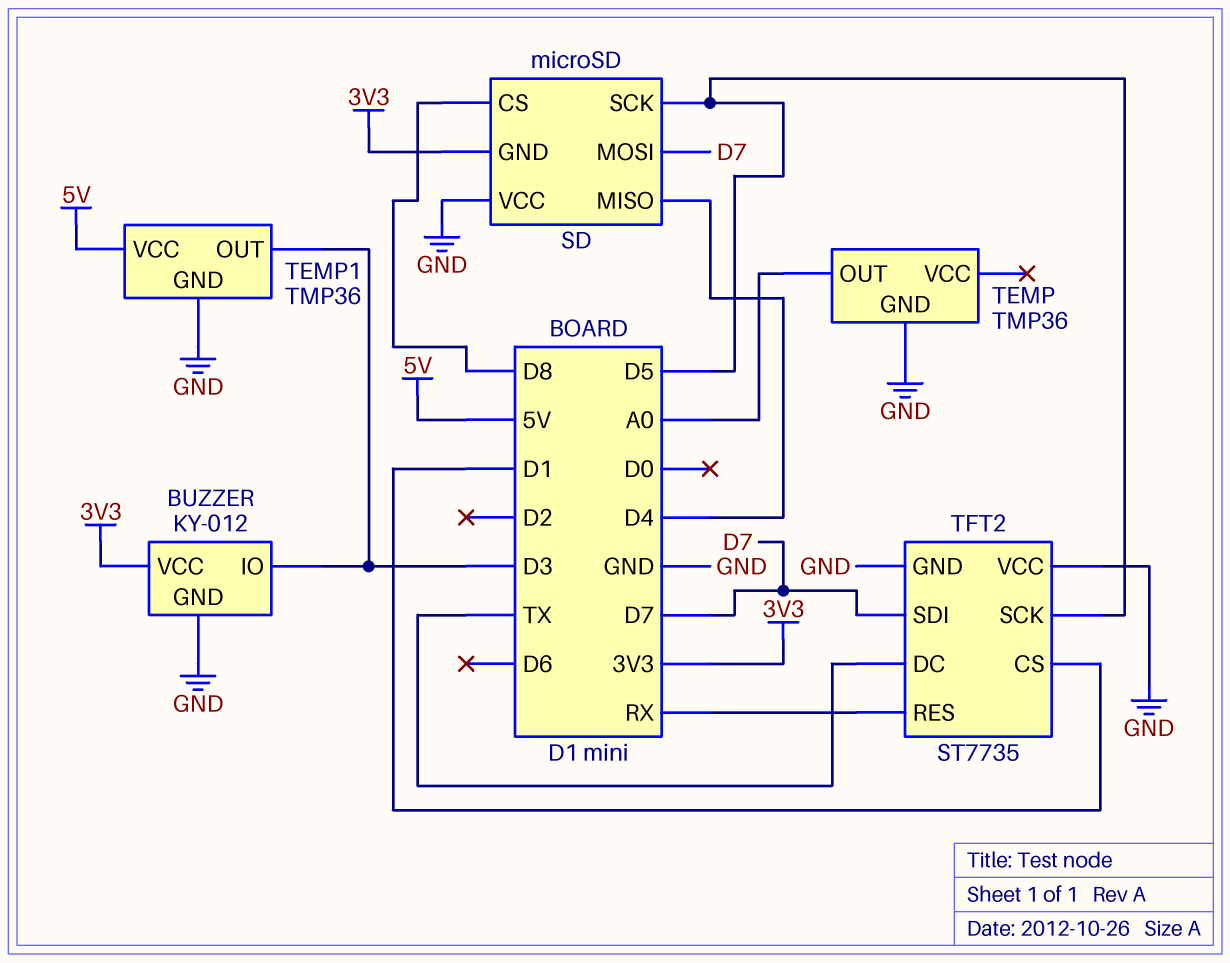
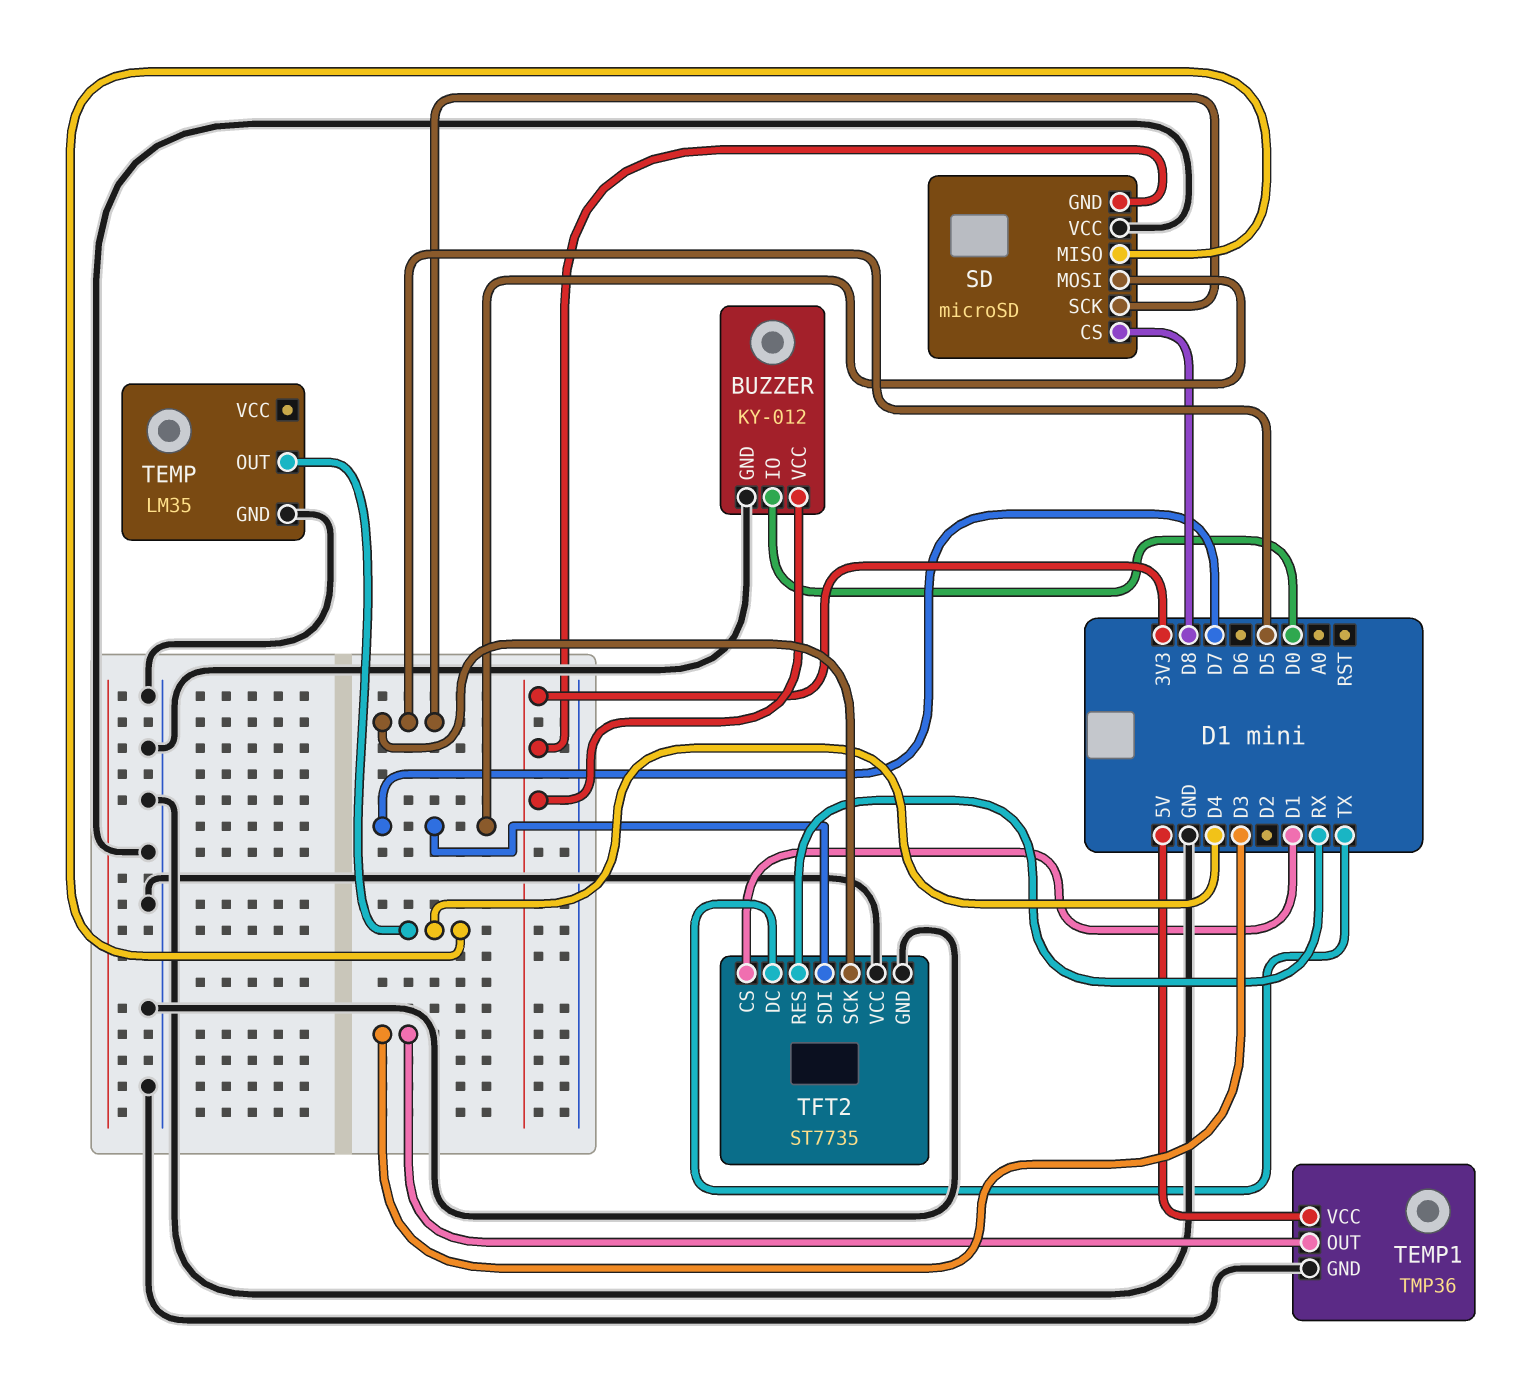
BUZZER pin IO: D3 -> D0
TEMP: TMP36 -> LM35
TEMP pin OUT: A0 -> D4

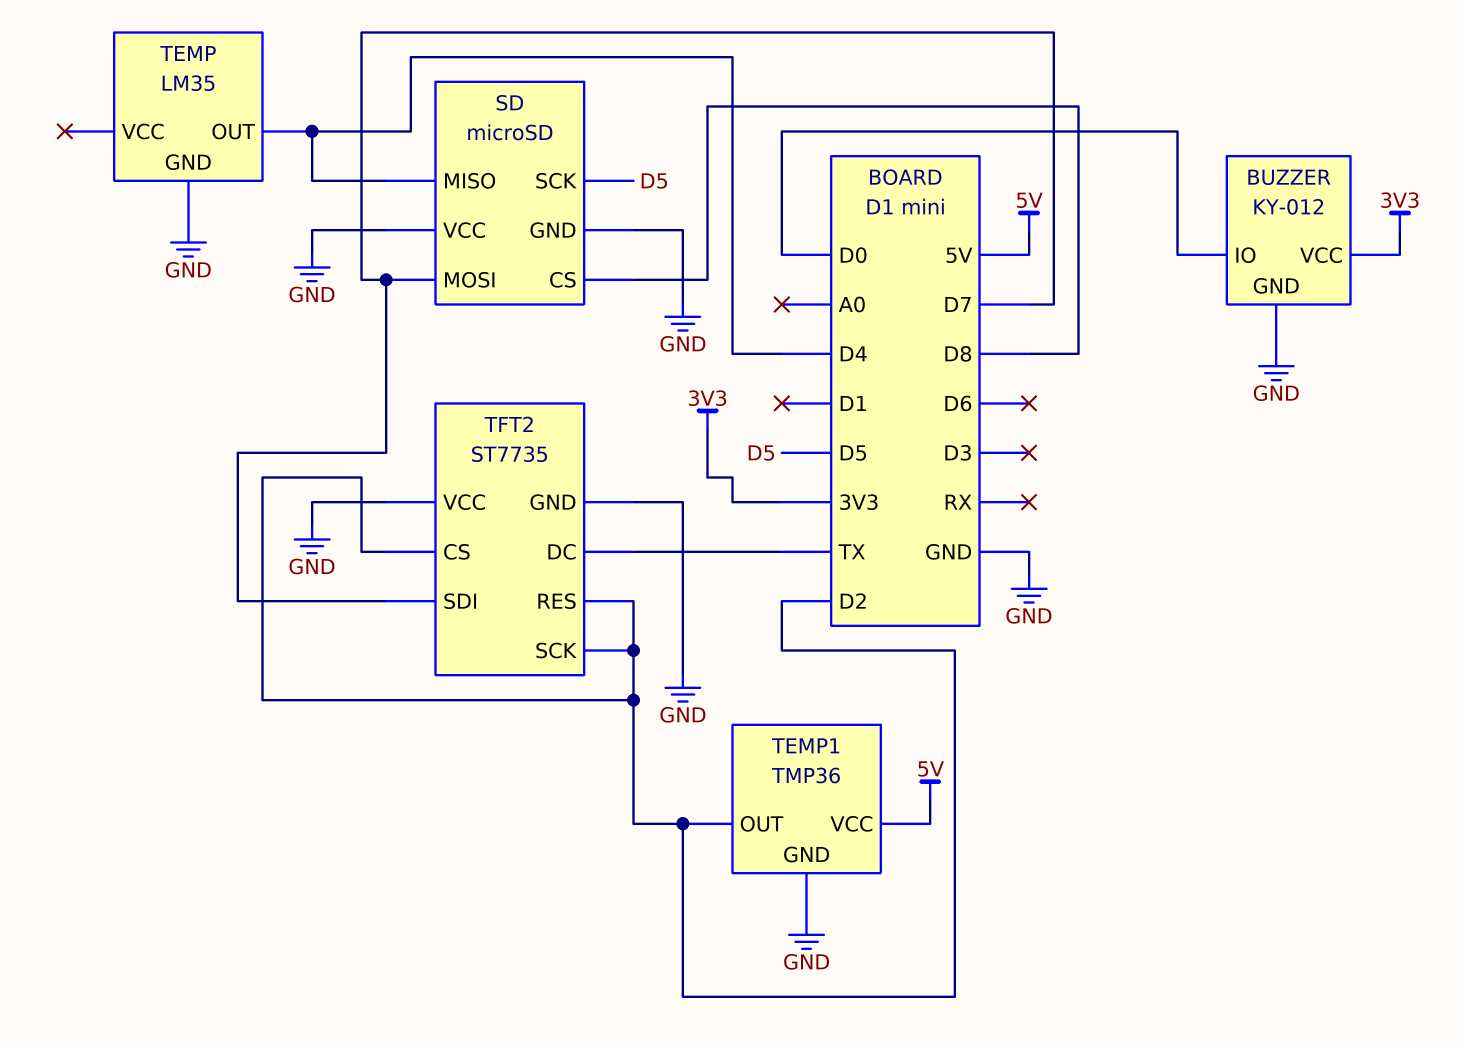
SD pin GND: 3V3 -> GND
TEMP1 pin OUT: D3 -> D2
TFT2 pin CS: D1 -> D2
TFT2 pin RES: RX -> D2
TFT2 pin SCK: D5 -> D2

